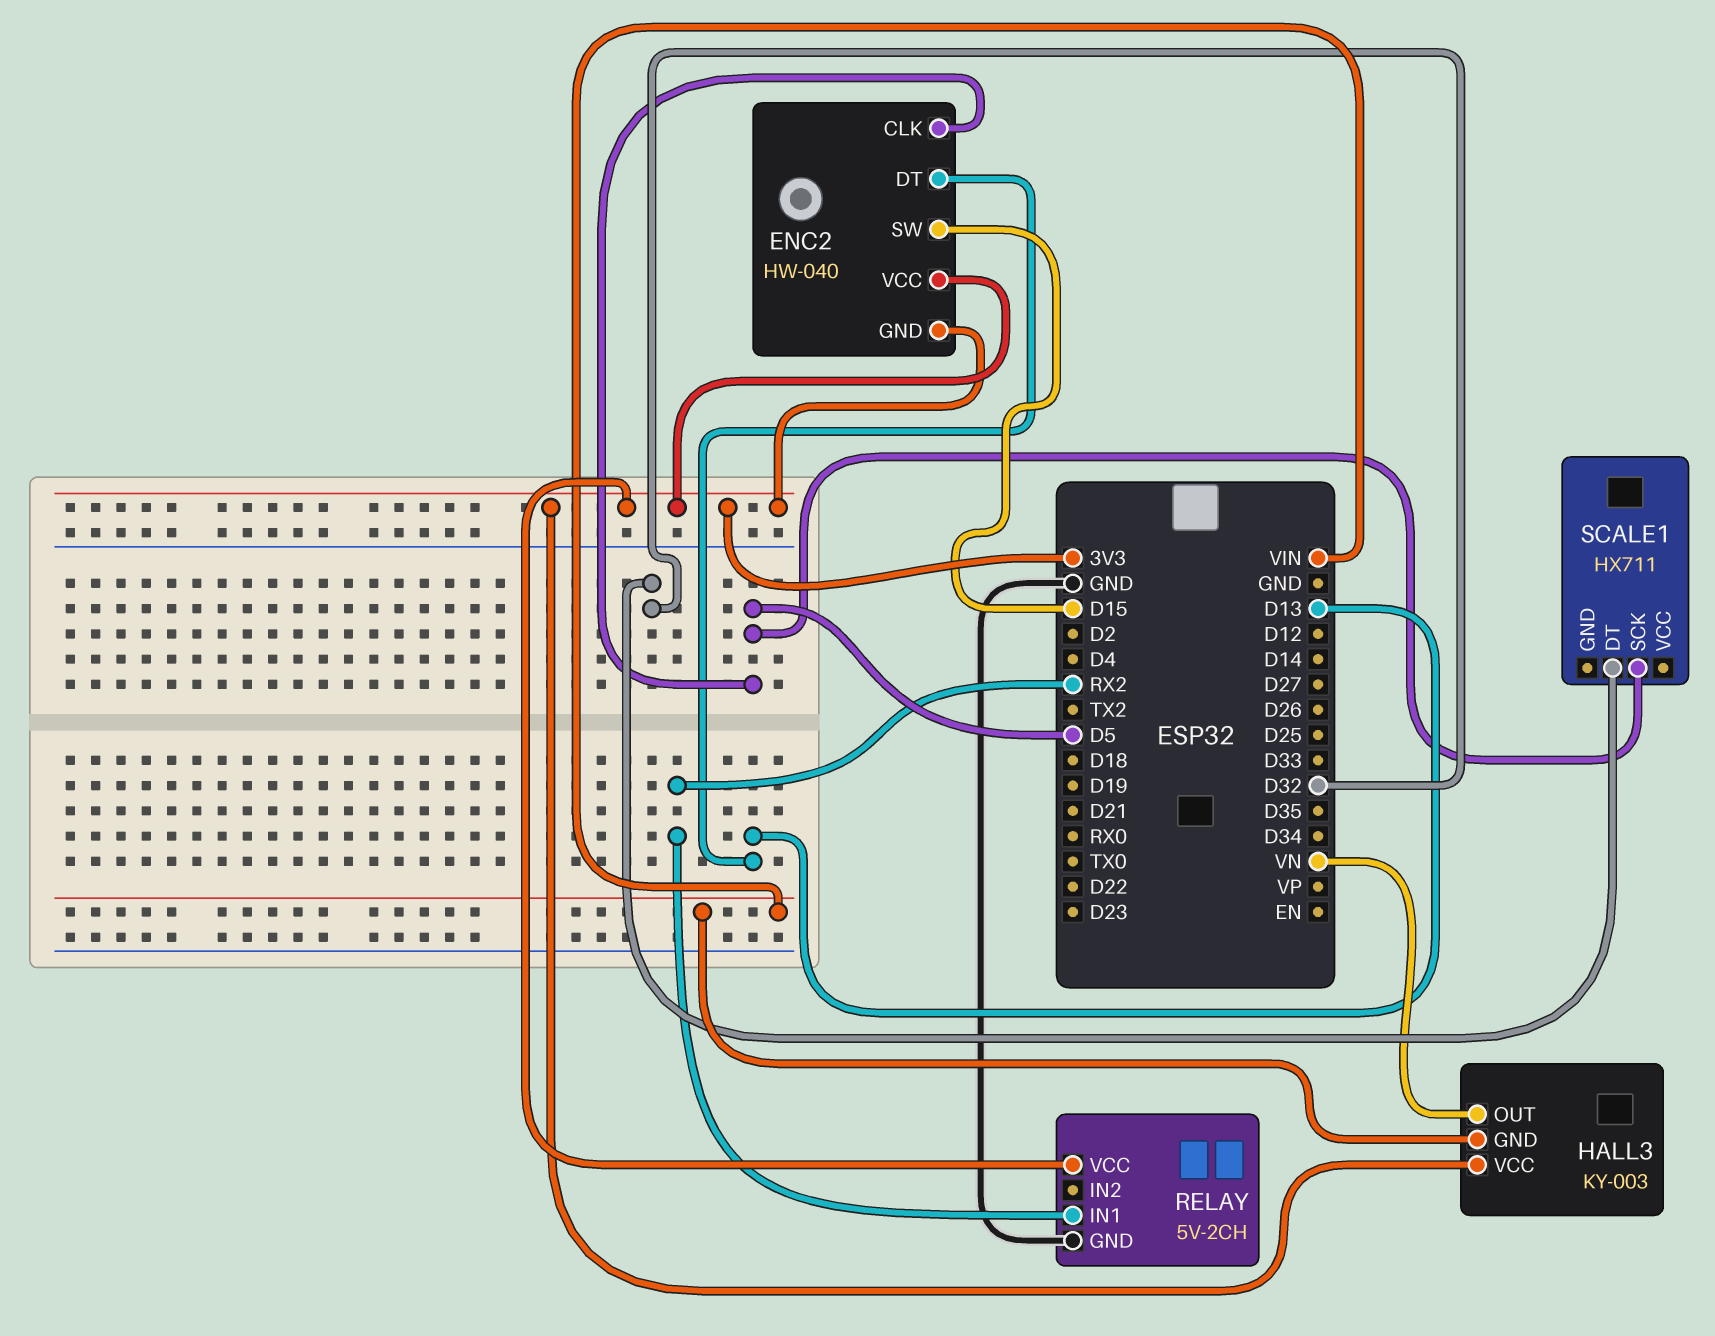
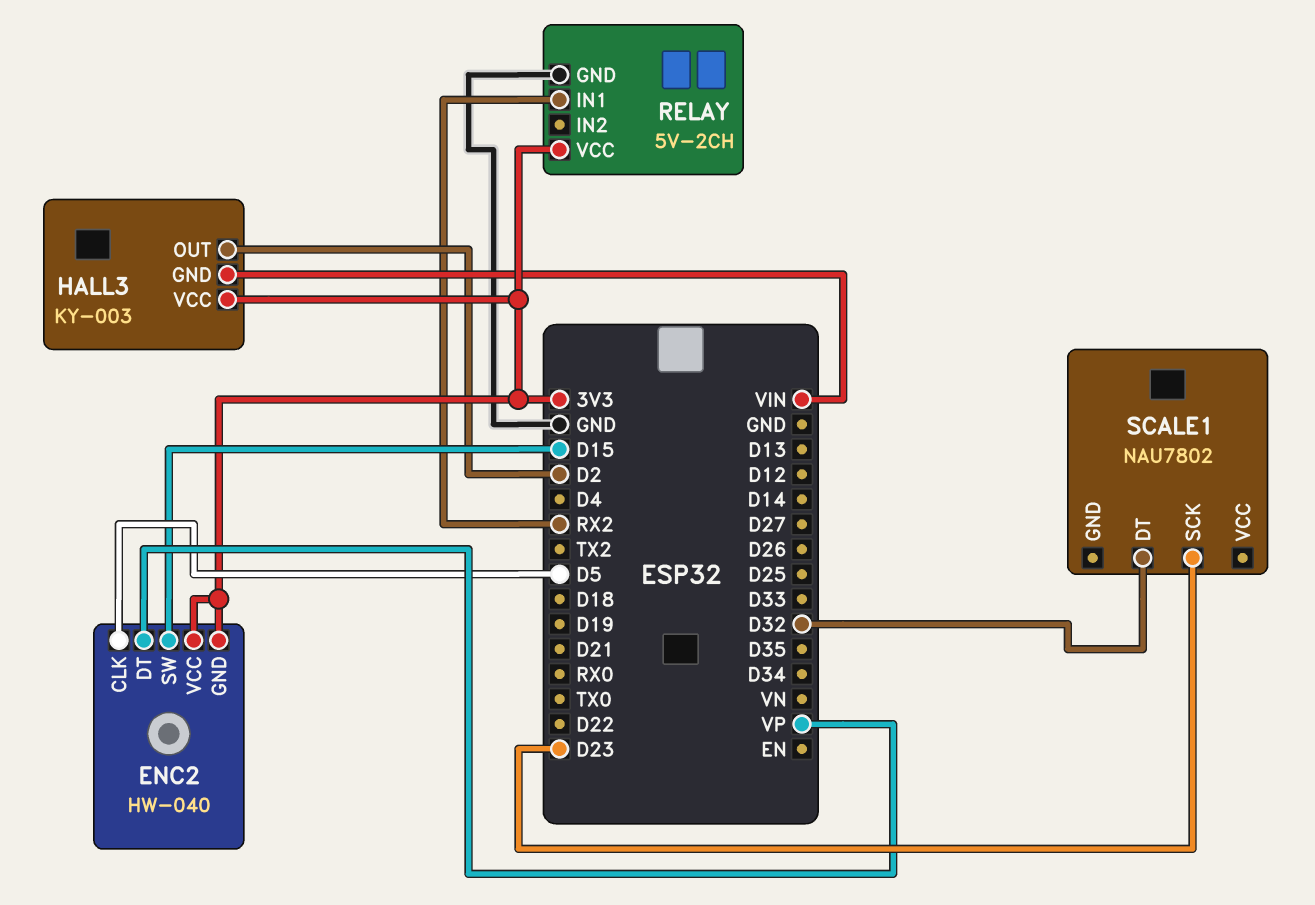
ENC2 pin DT: D13 -> VP
HALL3 pin OUT: VN -> D2
SCALE1: HX711 -> NAU7802
SCALE1 pin SCK: D5 -> D23

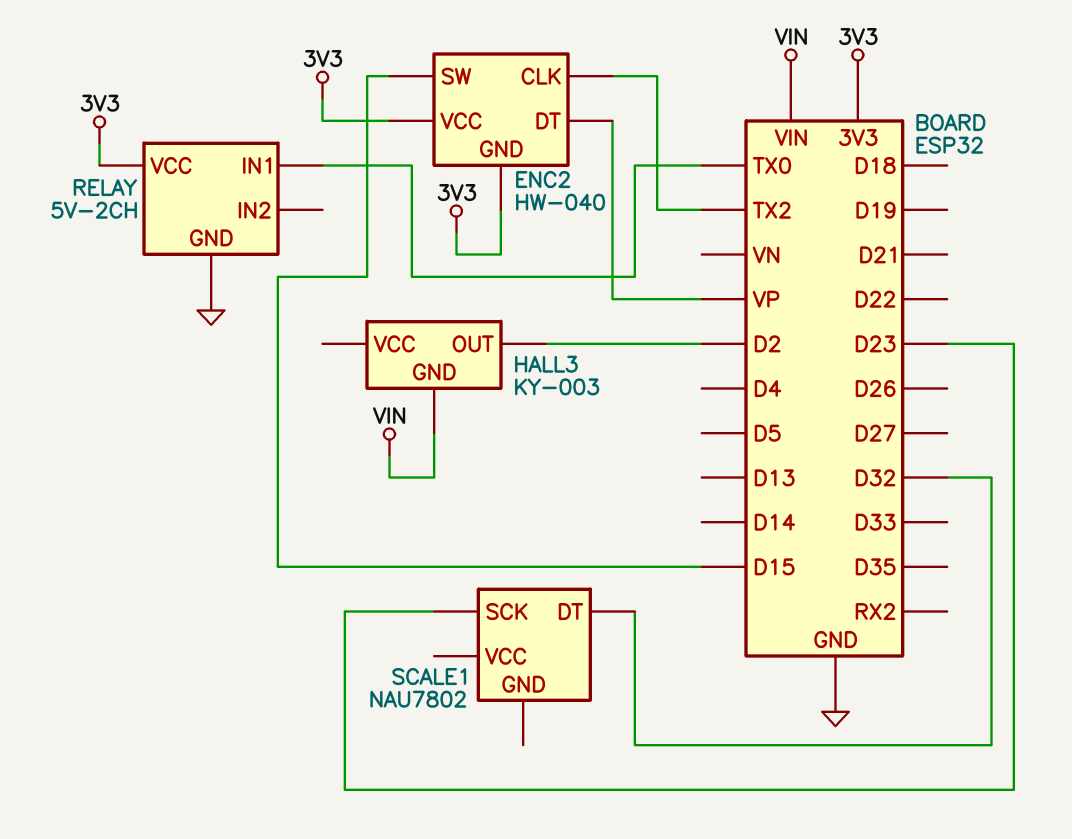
ENC2 pin CLK: D5 -> TX2
HALL3 pin VCC: 3V3 -> none
RELAY pin IN1: RX2 -> TX0

